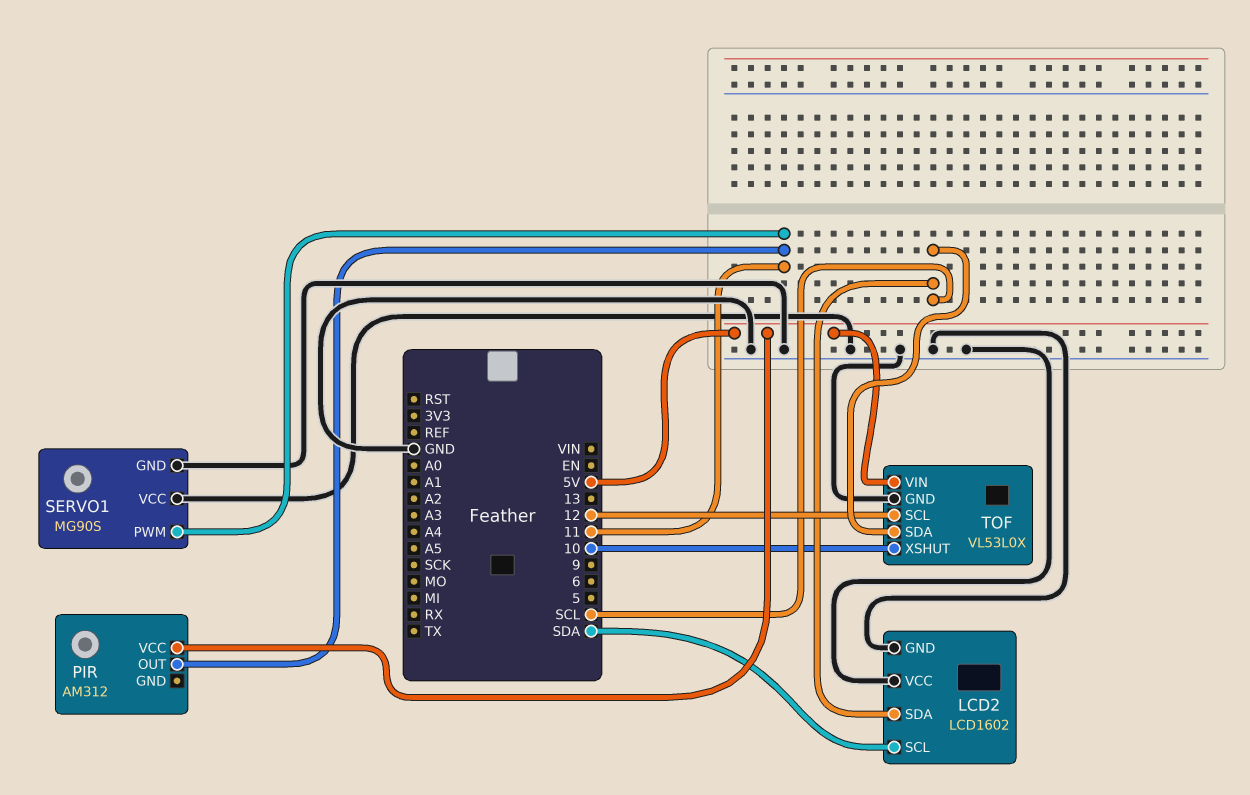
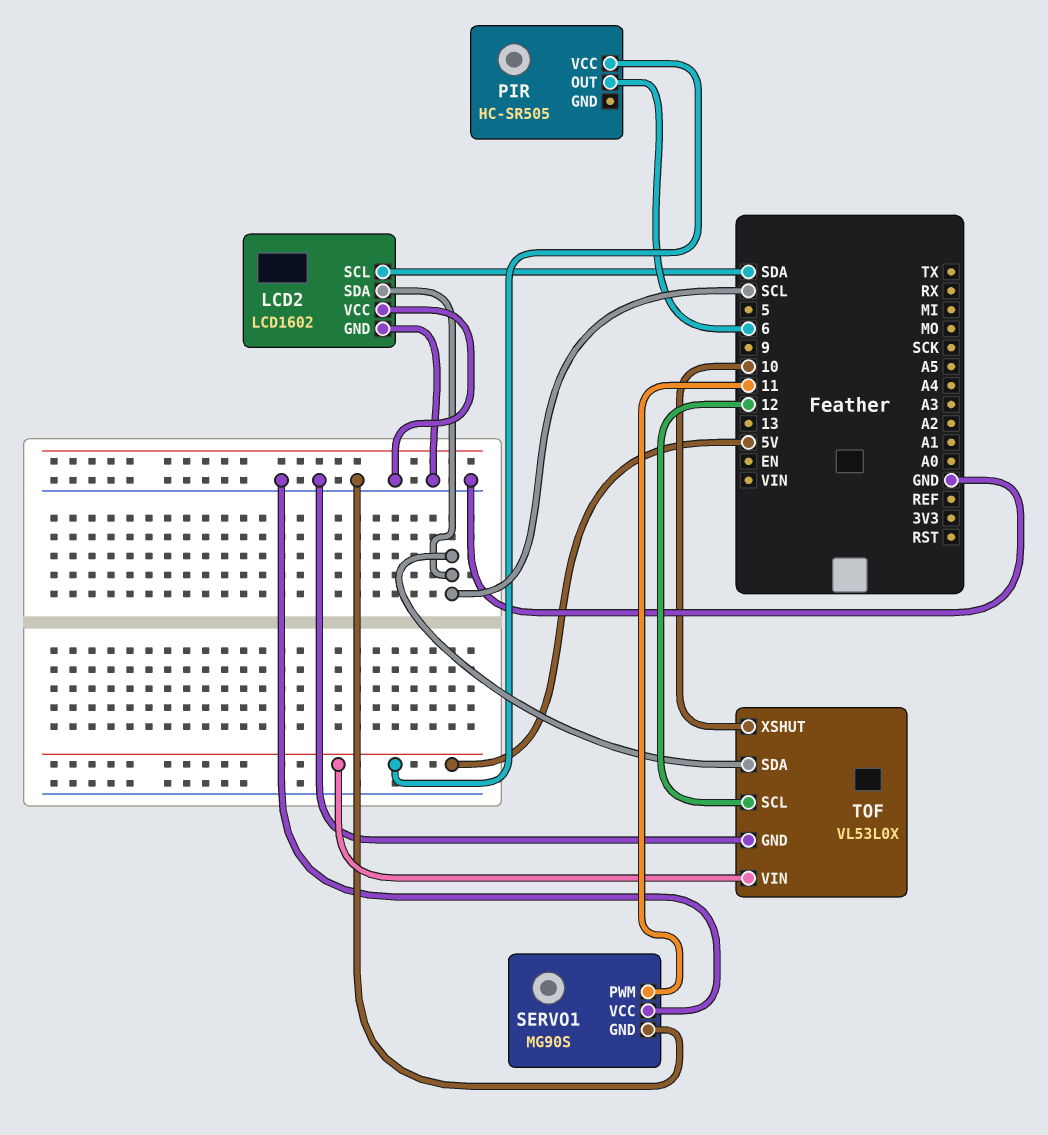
PIR: AM312 -> HC-SR505
PIR pin OUT: 11 -> 6

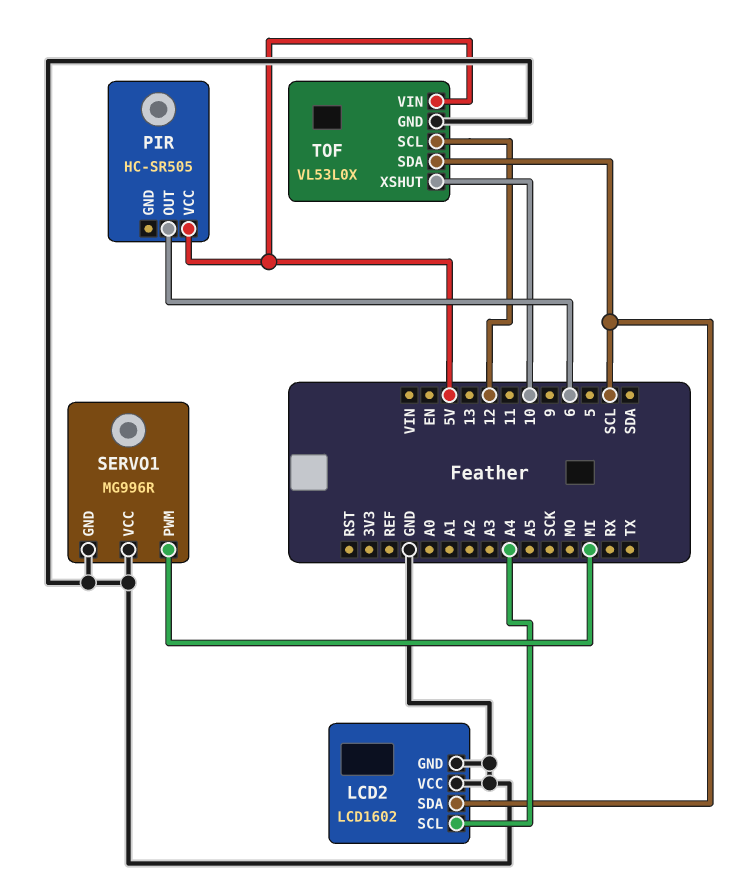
LCD2 pin SCL: SDA -> A4
SERVO1: MG90S -> MG996R
SERVO1 pin PWM: 11 -> MI

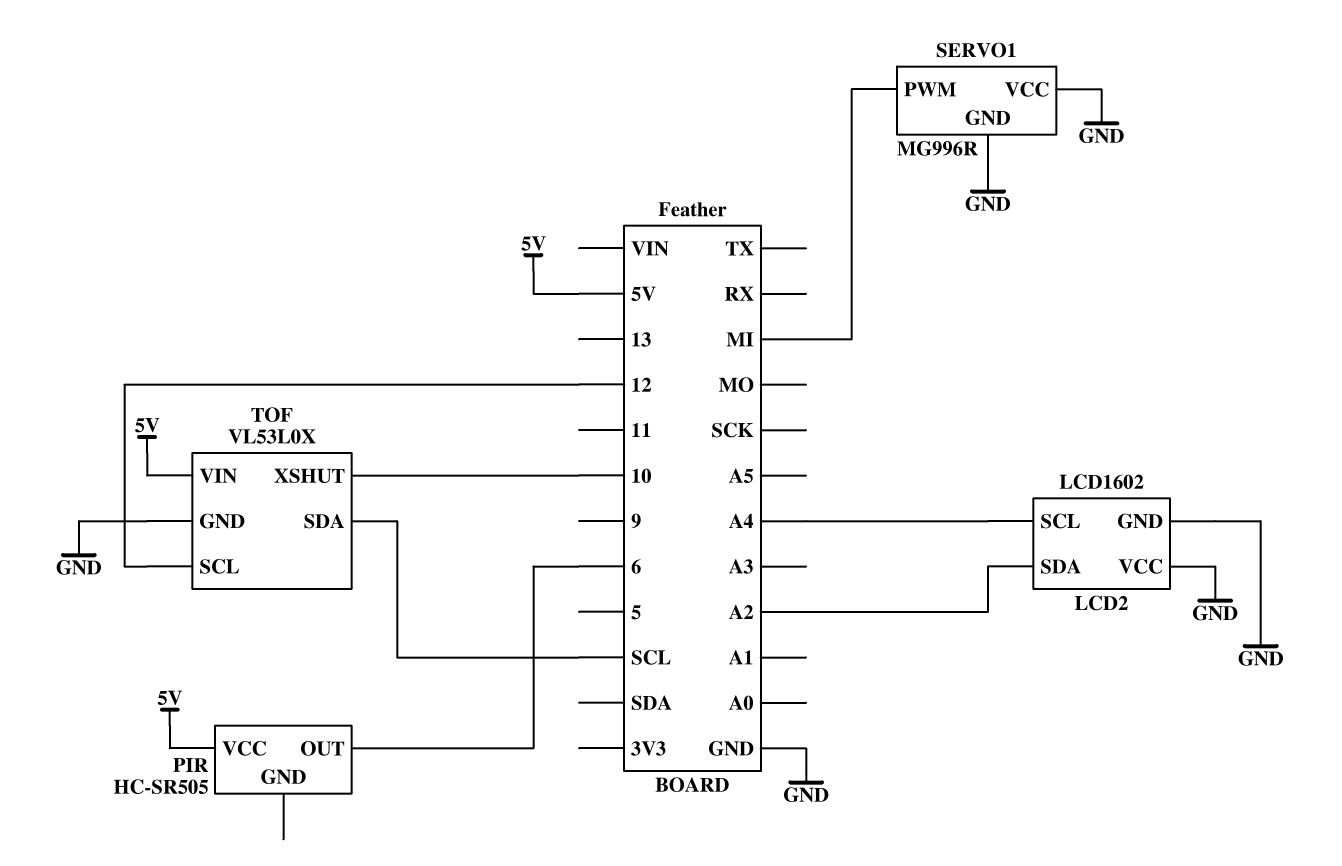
LCD2 pin SDA: SCL -> A2

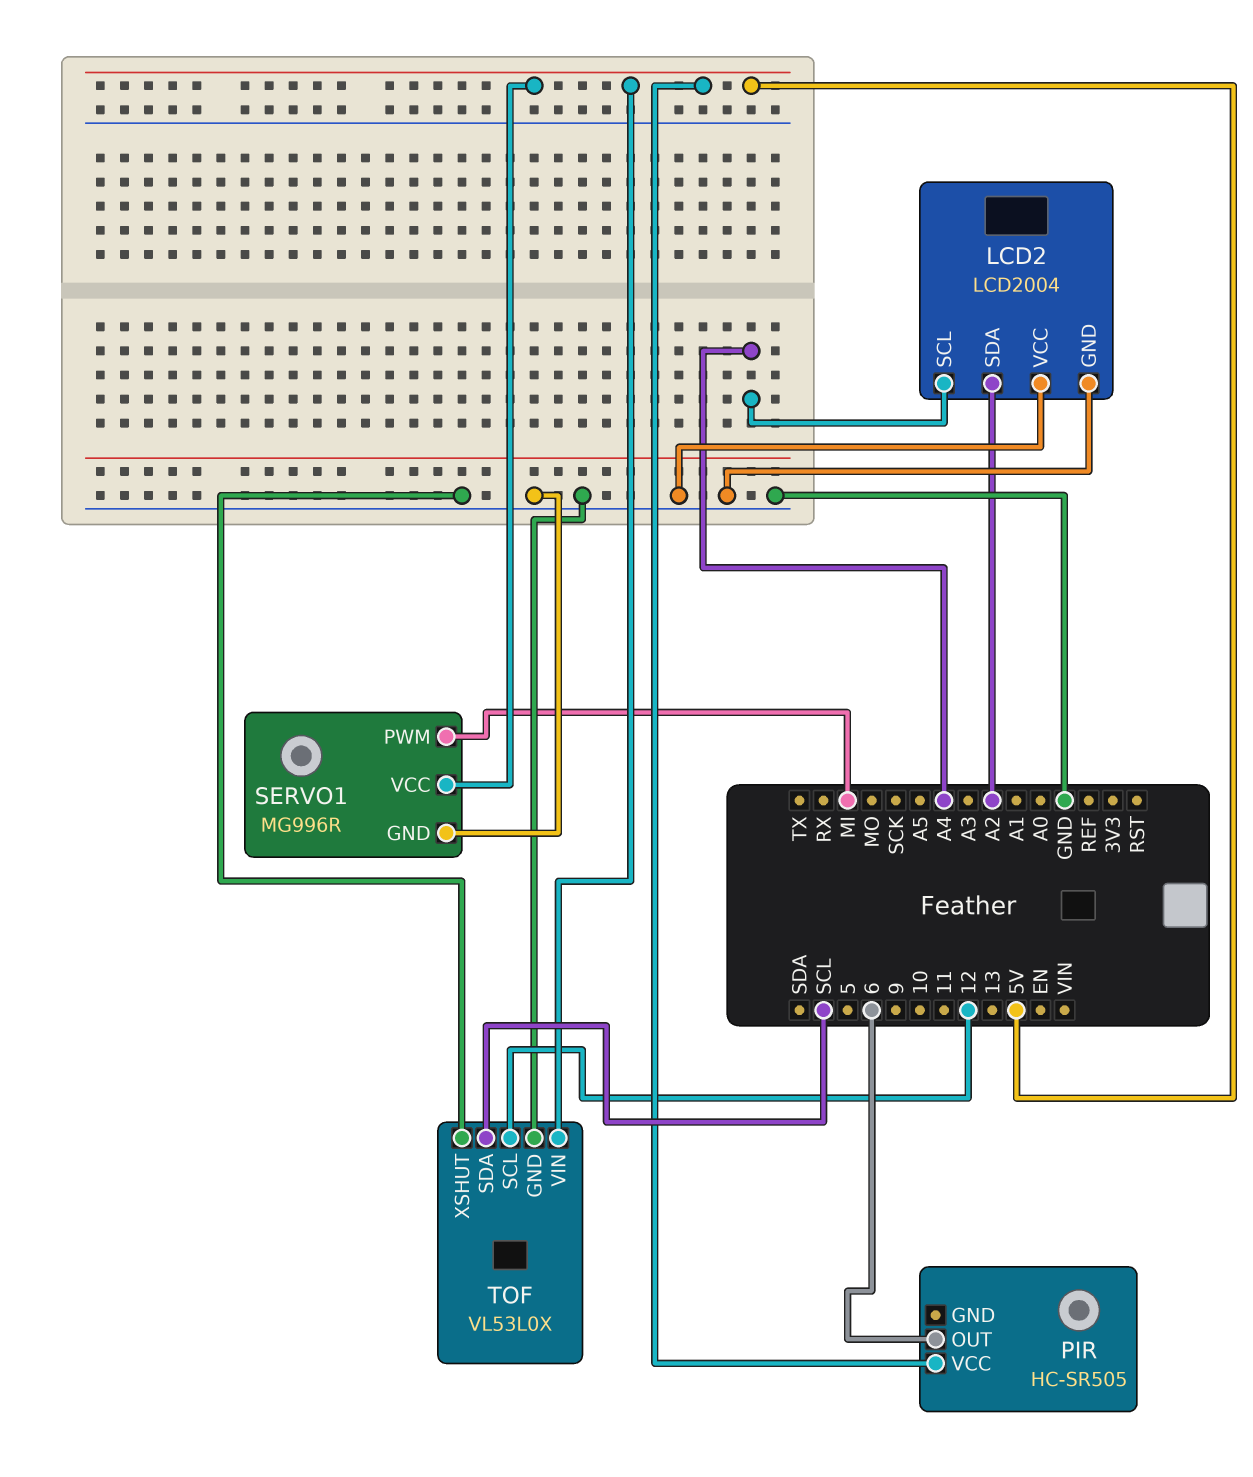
LCD2: LCD1602 -> LCD2004
SERVO1 pin VCC: GND -> 5V
TOF pin XSHUT: 10 -> GND

